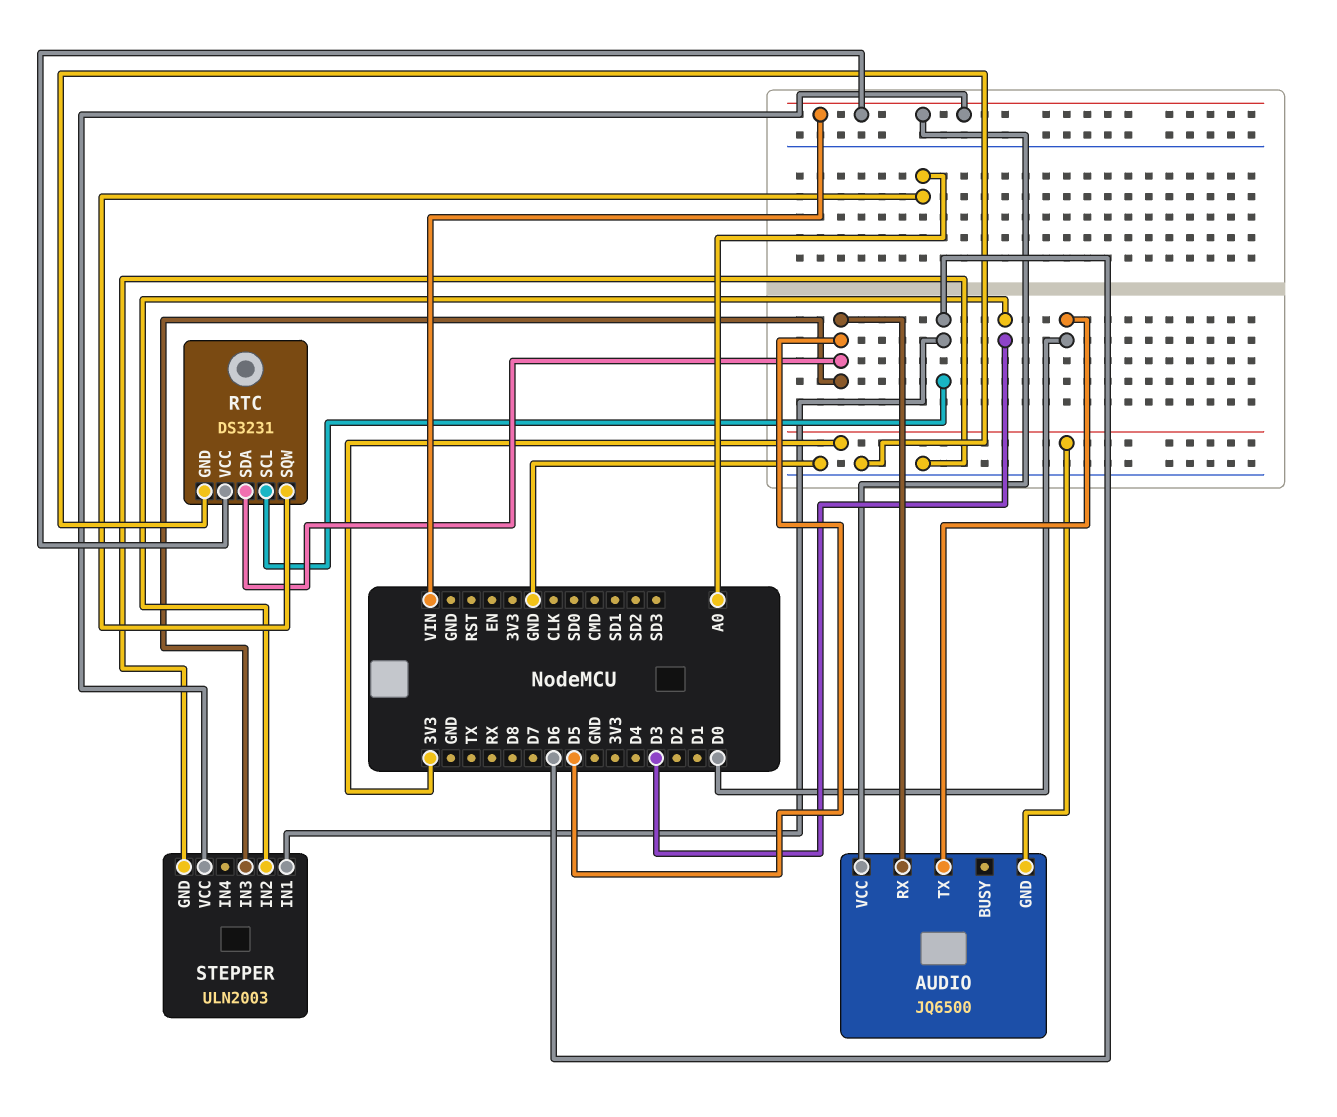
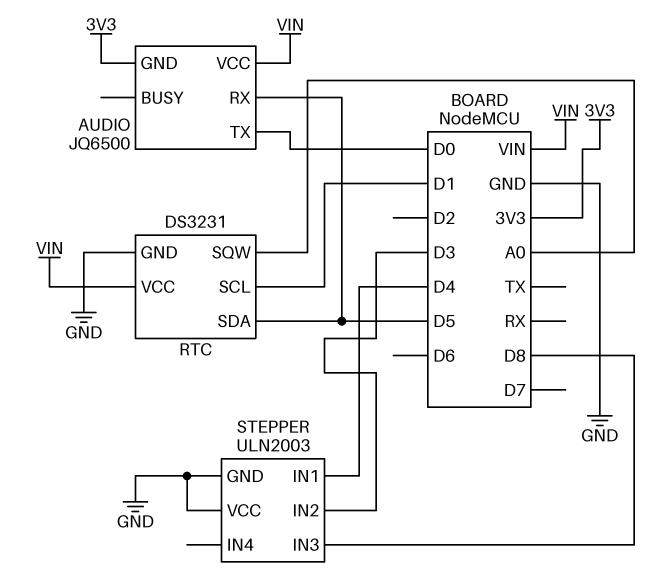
RTC pin SCL: D6 -> D1
STEPPER pin IN1: D6 -> D4
STEPPER pin IN3: D5 -> D8
STEPPER pin VCC: VIN -> GND

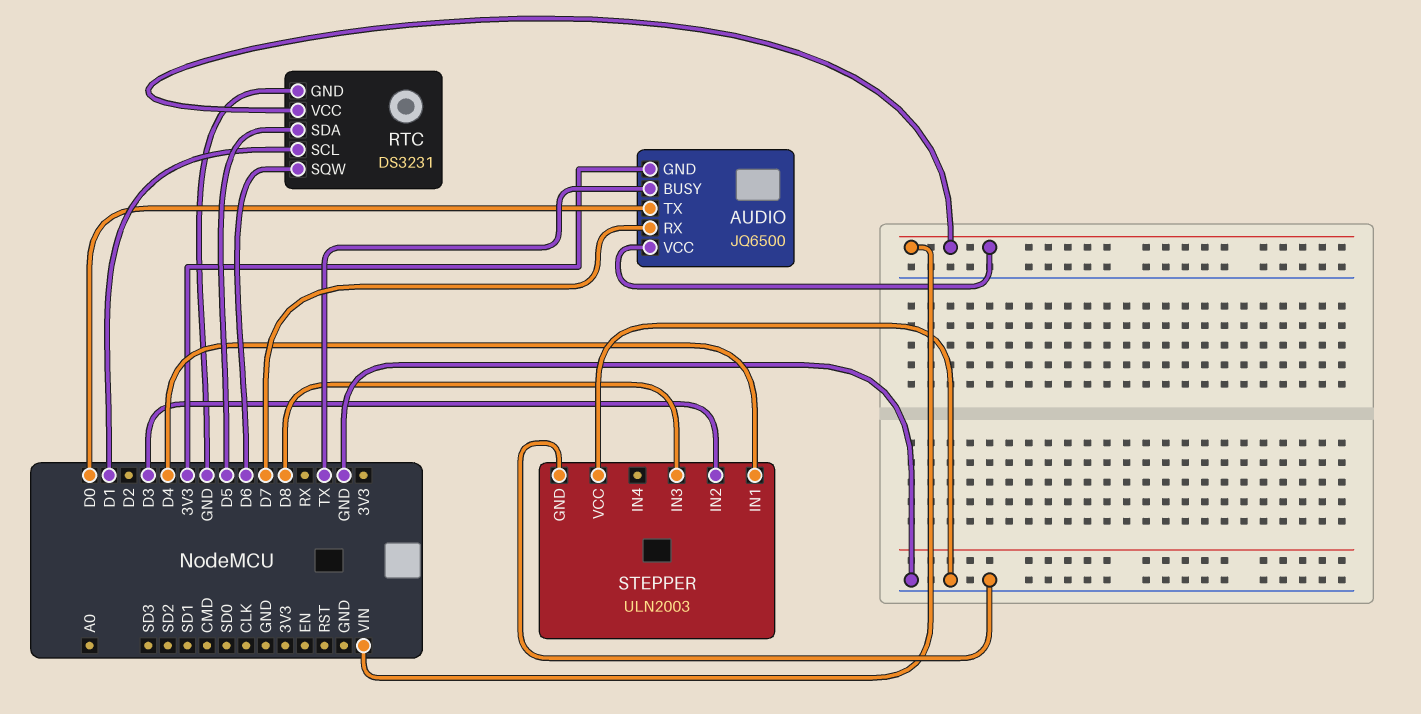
AUDIO pin BUSY: none -> TX
AUDIO pin RX: D5 -> D7
RTC pin SQW: A0 -> D6

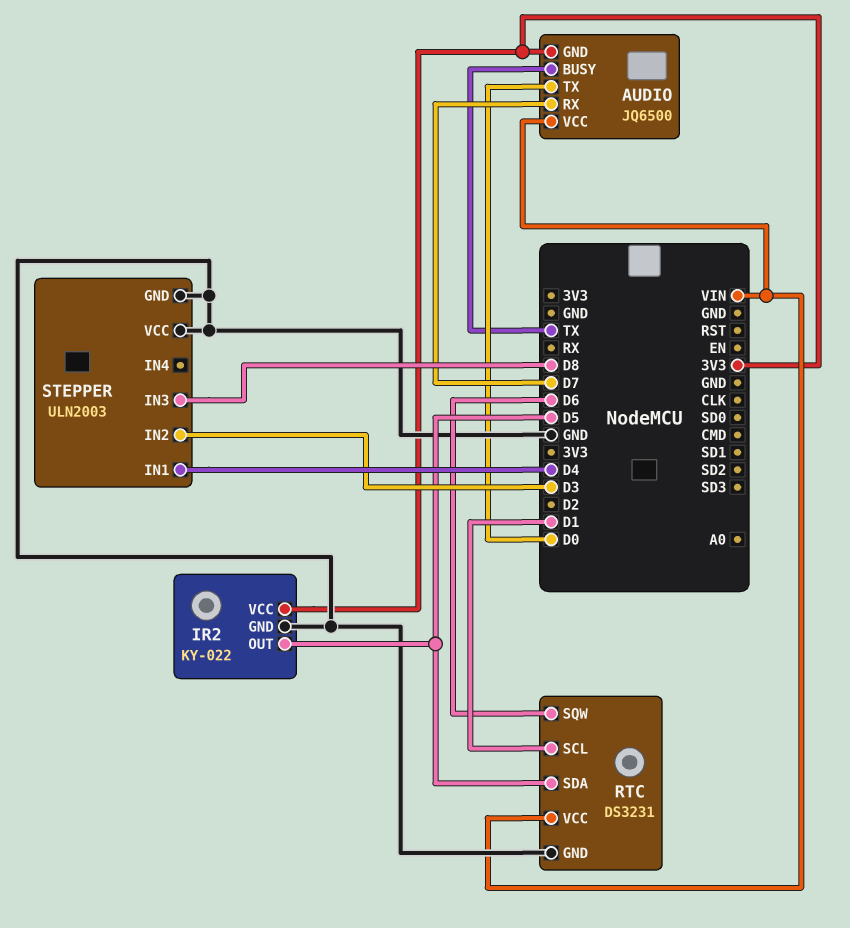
IR2: none -> KY-022
IR2 pin GND: none -> GND
IR2 pin OUT: none -> D5
IR2 pin VCC: none -> 3V3

